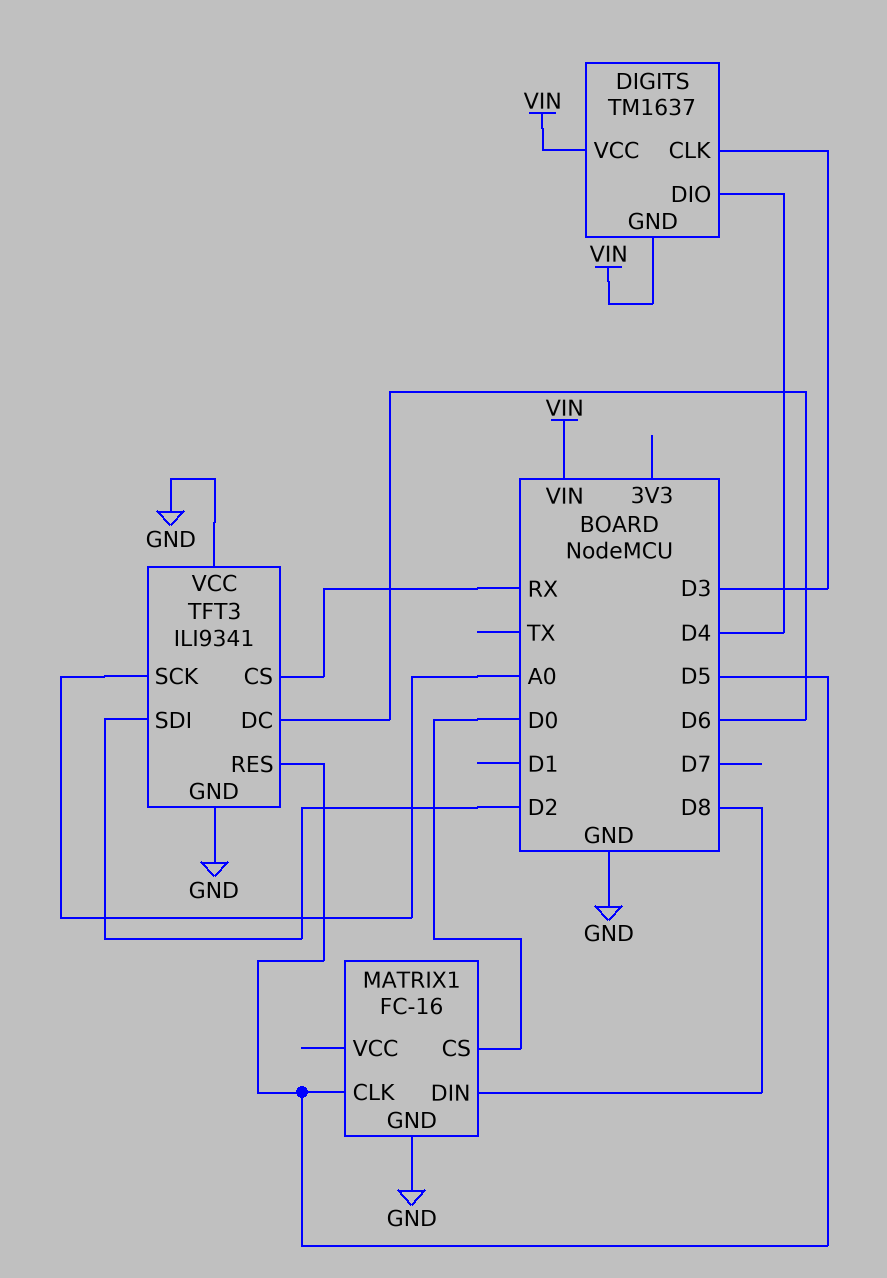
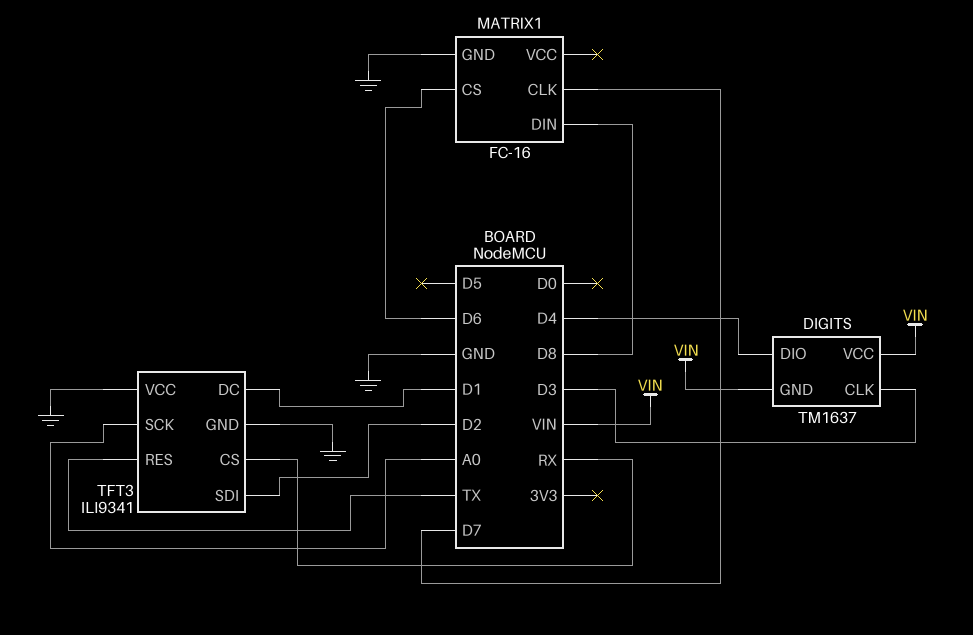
MATRIX1 pin CLK: D5 -> D7
MATRIX1 pin CS: D0 -> D6
TFT3 pin DC: D6 -> D1
TFT3 pin RES: D5 -> TX

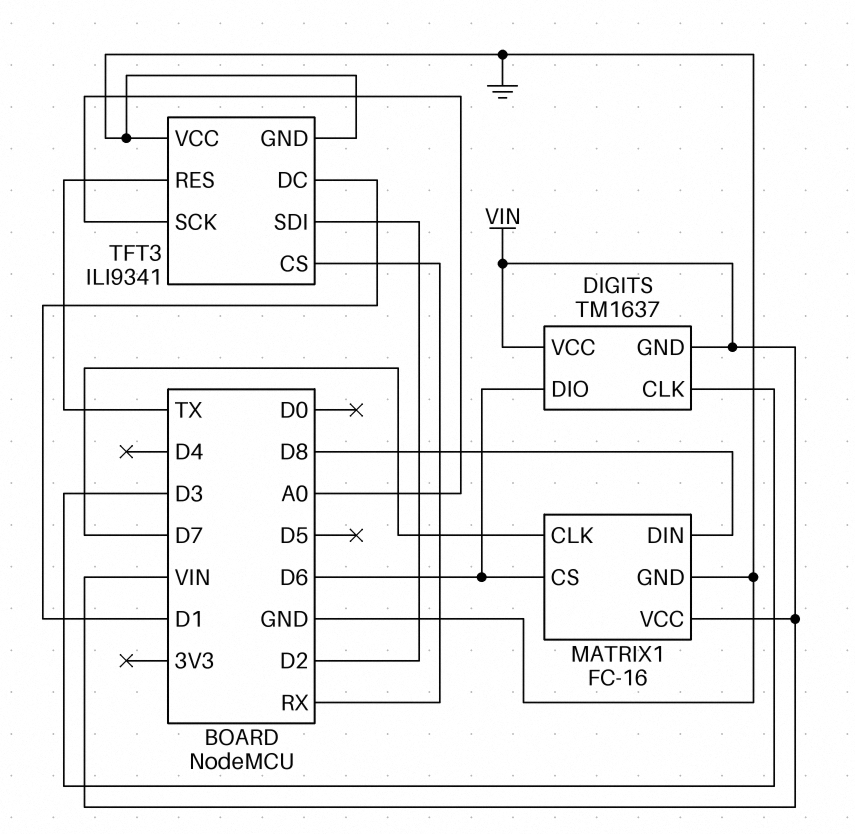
DIGITS pin DIO: D4 -> D6
MATRIX1 pin VCC: none -> VIN

